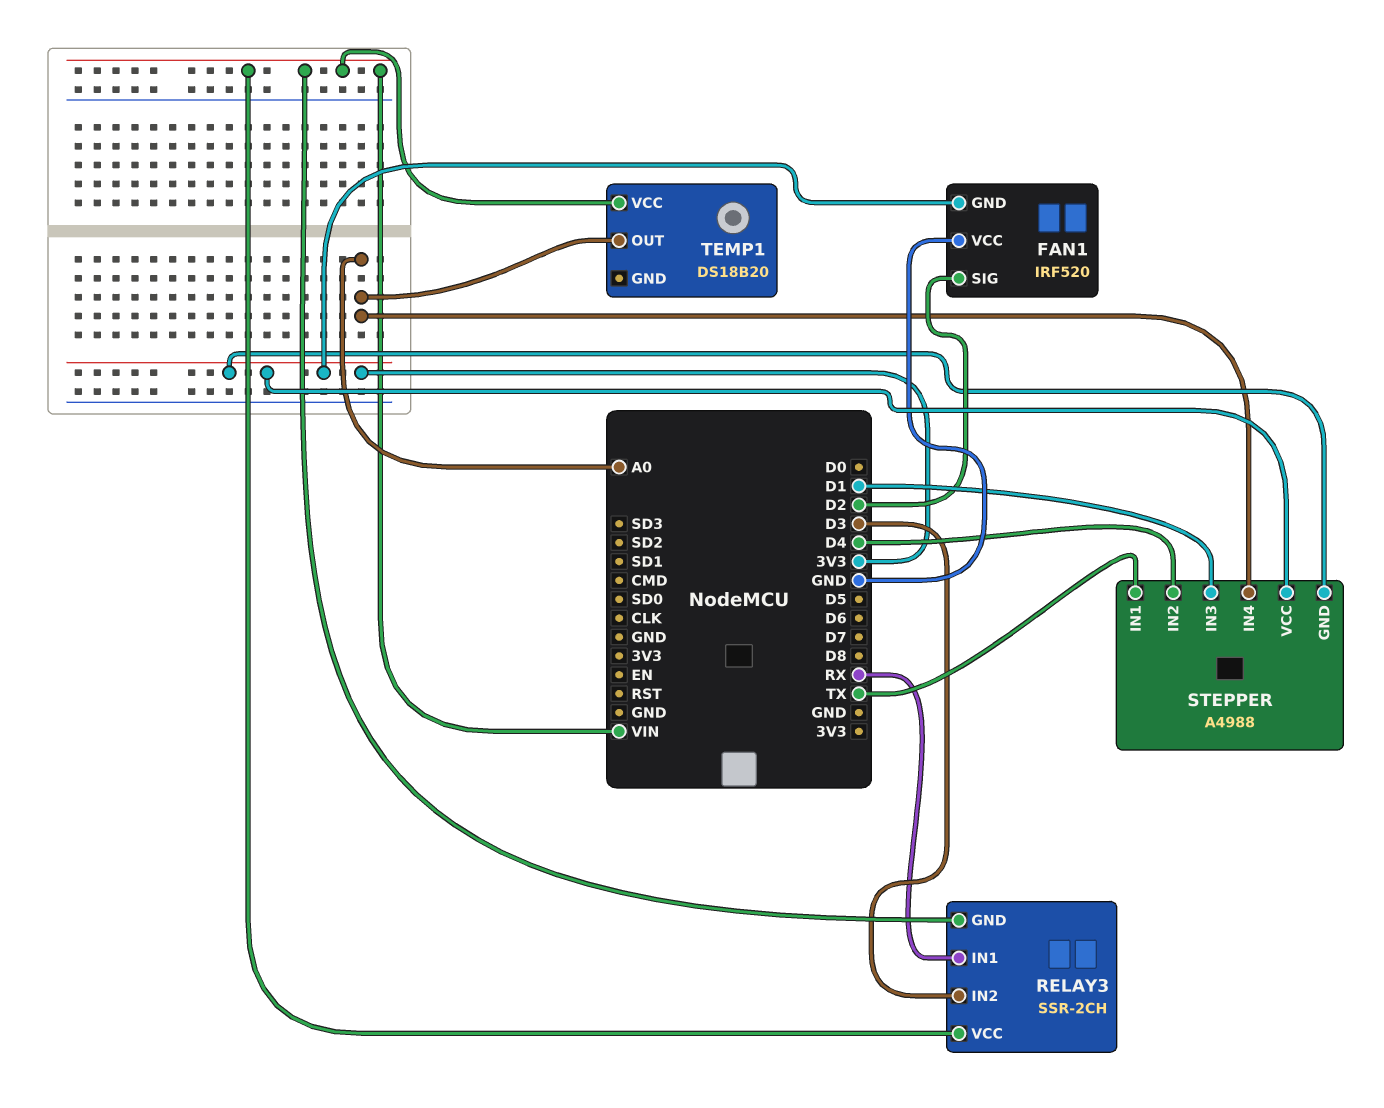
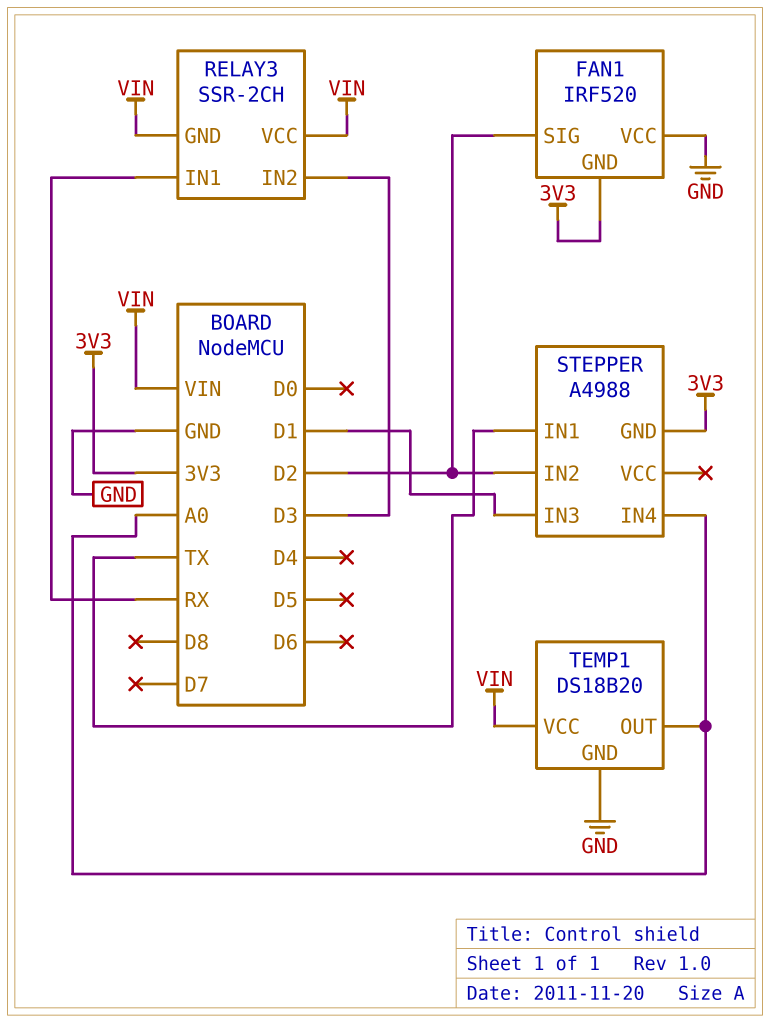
STEPPER pin IN2: D4 -> D2
STEPPER pin VCC: 3V3 -> none
TEMP1 pin GND: none -> GND

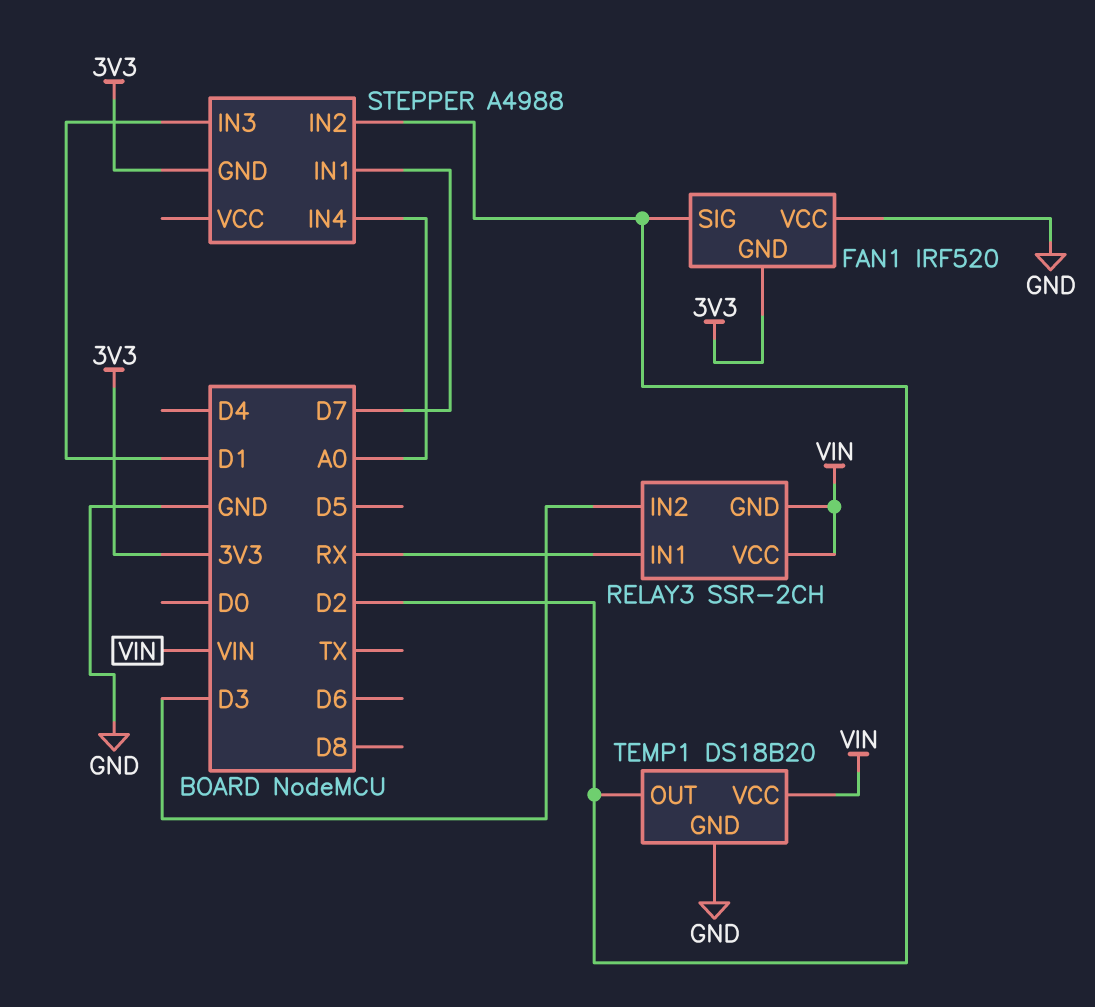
STEPPER pin IN1: TX -> D7
TEMP1 pin OUT: A0 -> D2

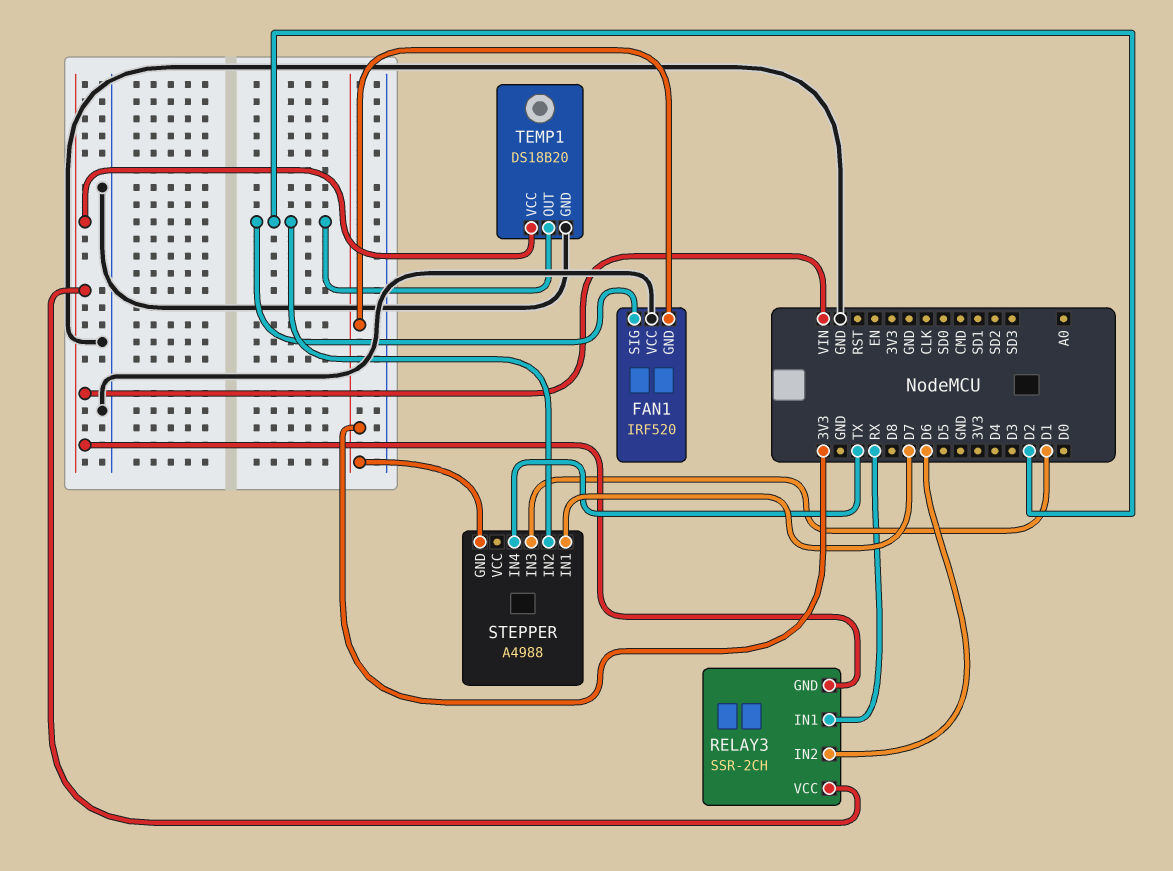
RELAY3 pin IN2: D3 -> D6
STEPPER pin IN4: A0 -> TX

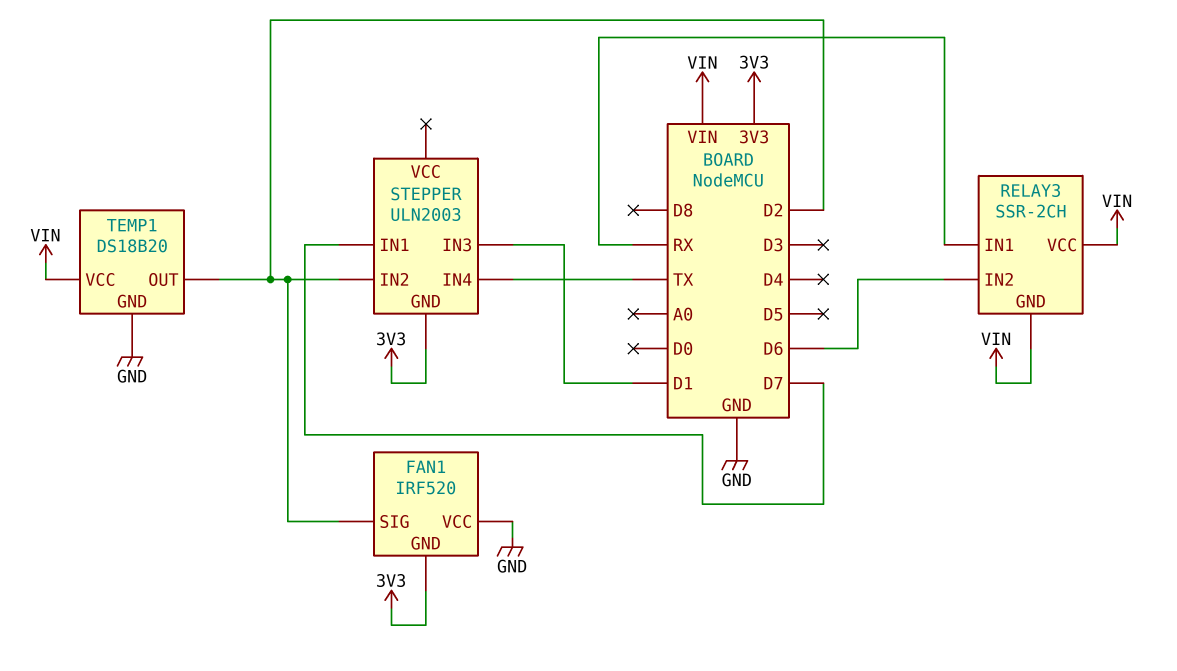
STEPPER: A4988 -> ULN2003

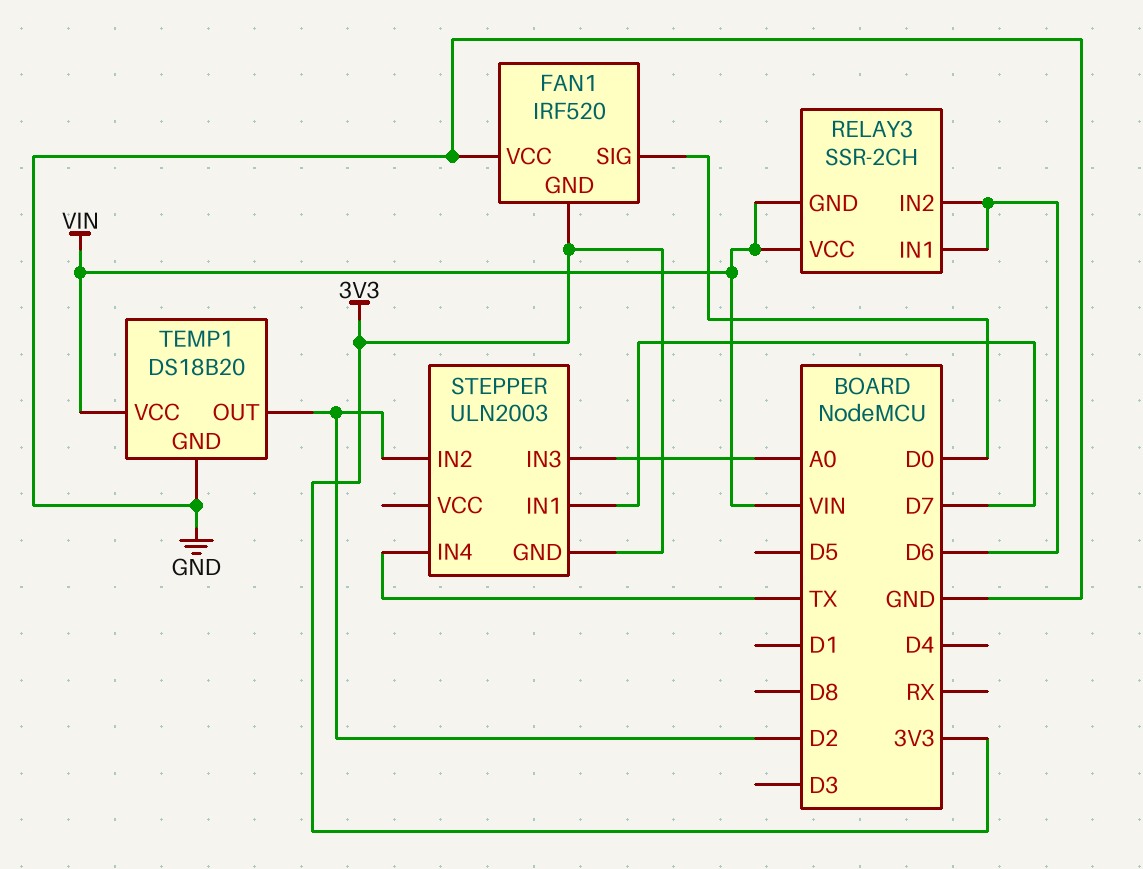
FAN1 pin SIG: D2 -> D0
RELAY3 pin IN1: RX -> D6
STEPPER pin IN3: D1 -> A0

